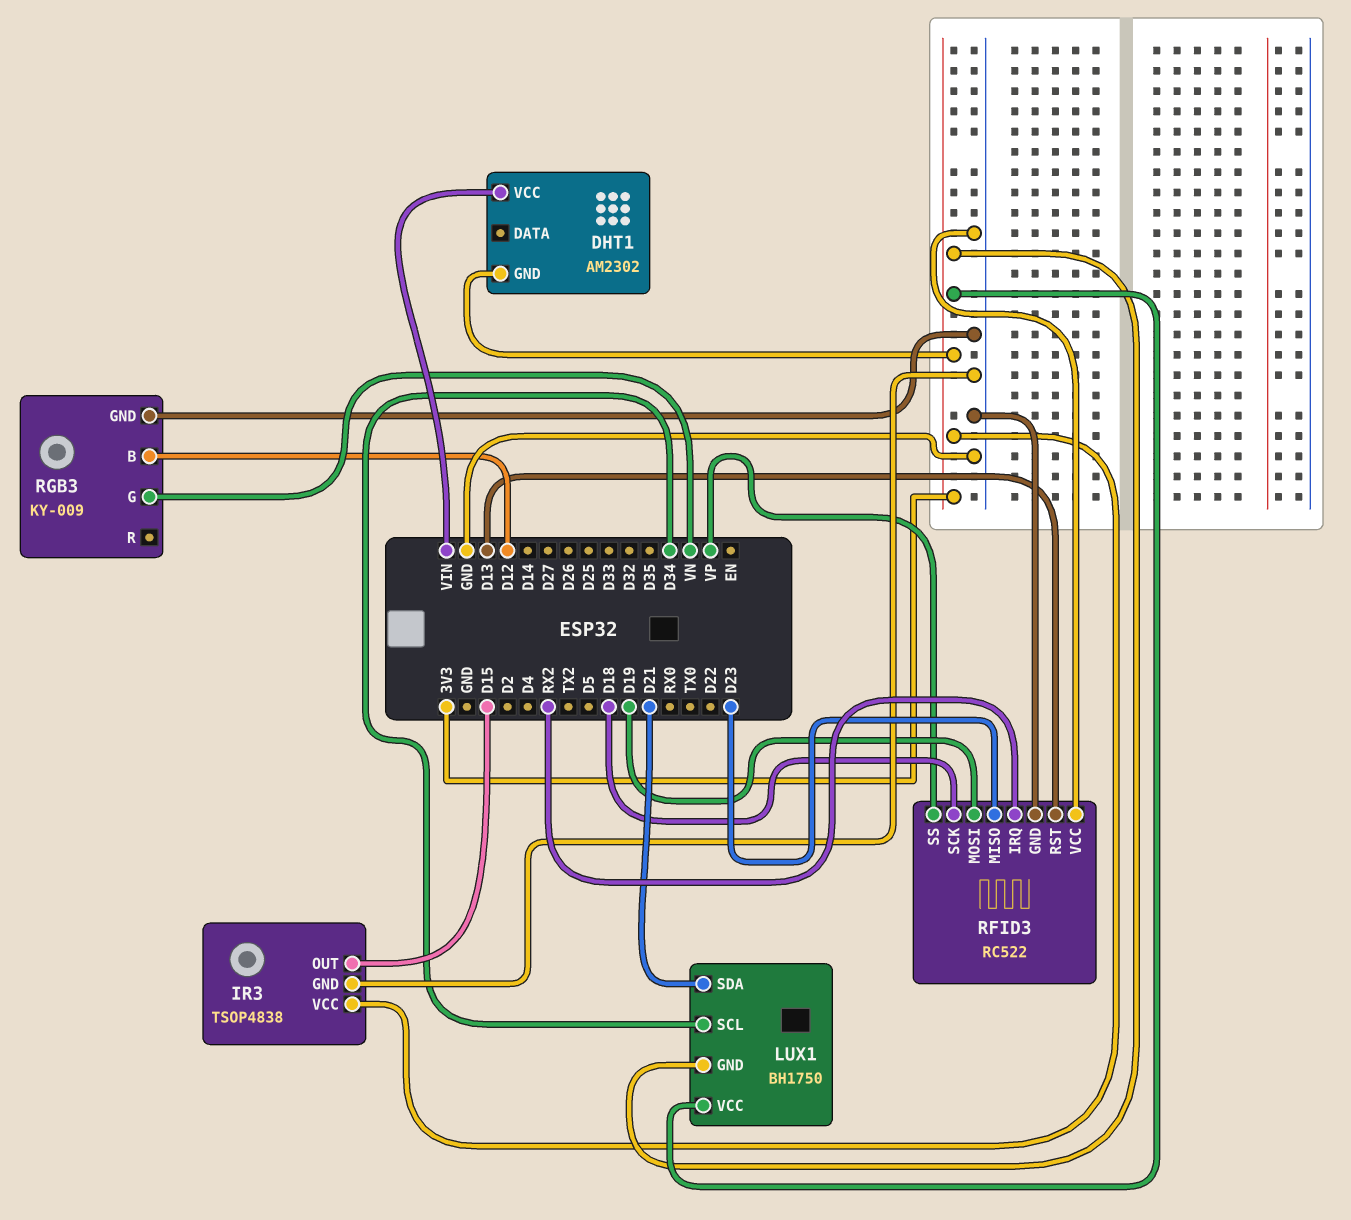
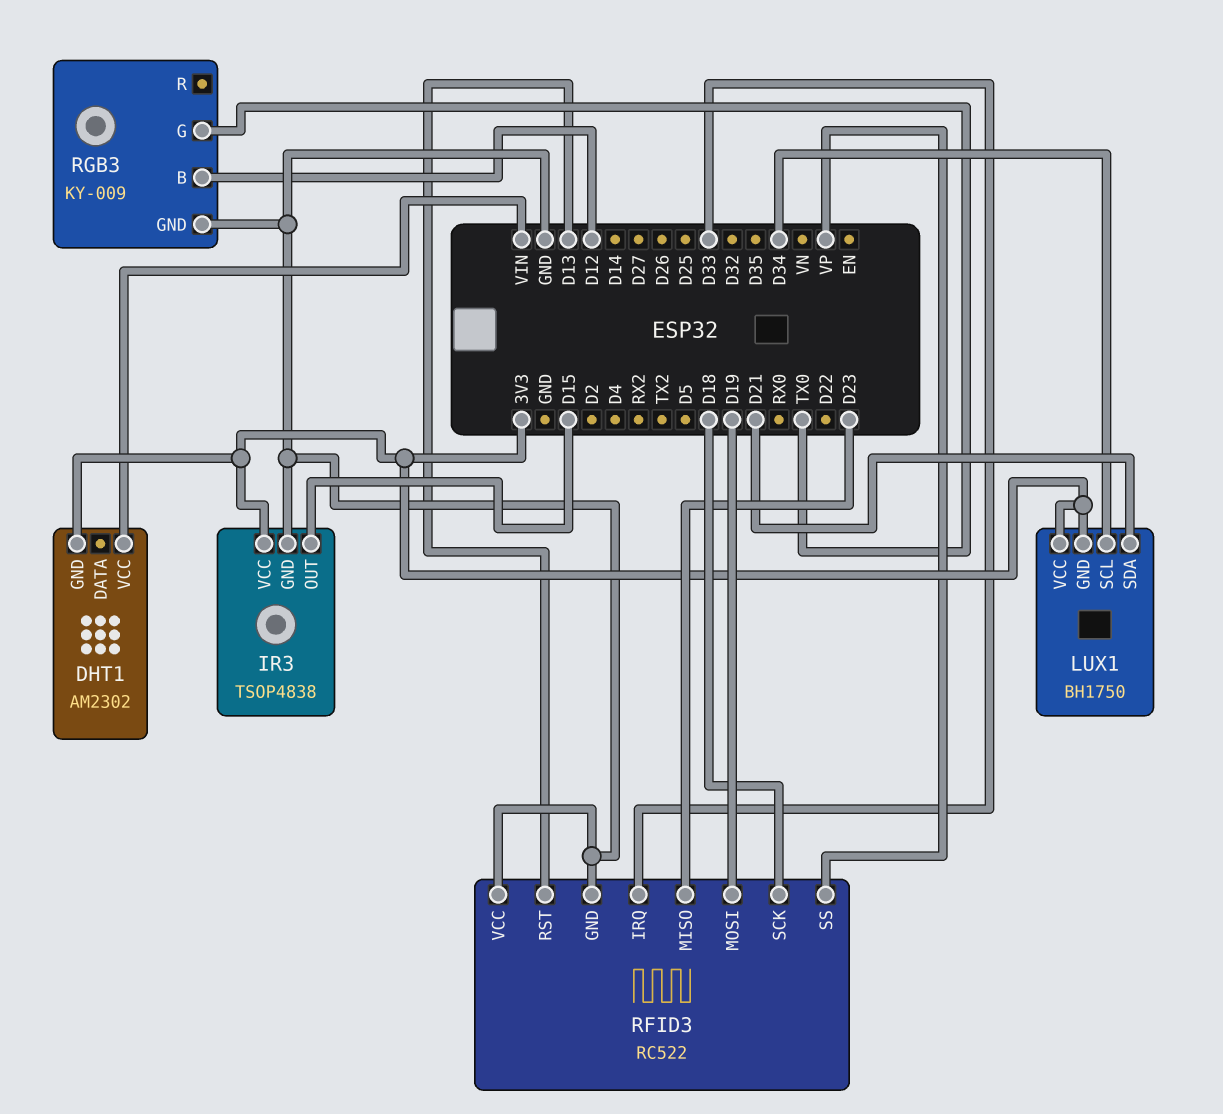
RFID3 pin IRQ: RX2 -> D33
RGB3 pin G: VN -> TX0

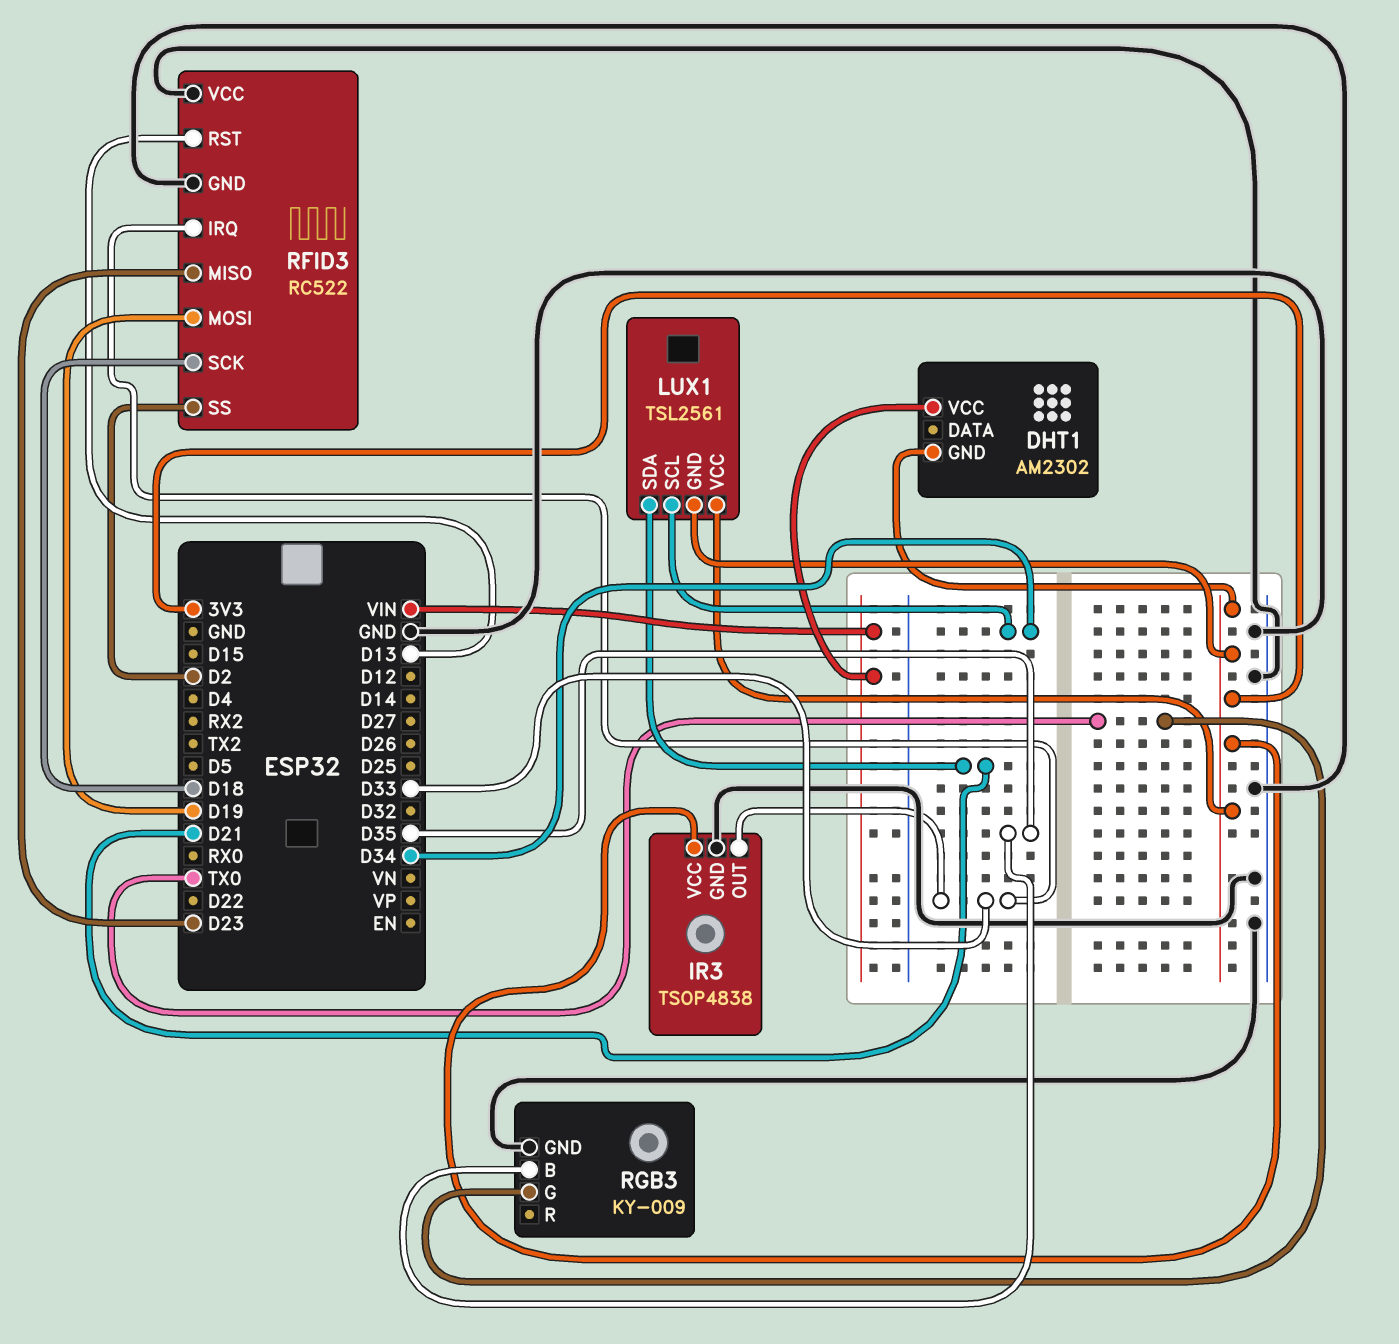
IR3 pin OUT: D15 -> D33
LUX1: BH1750 -> TSL2561
RFID3 pin SS: VP -> D2
RGB3 pin B: D12 -> D35

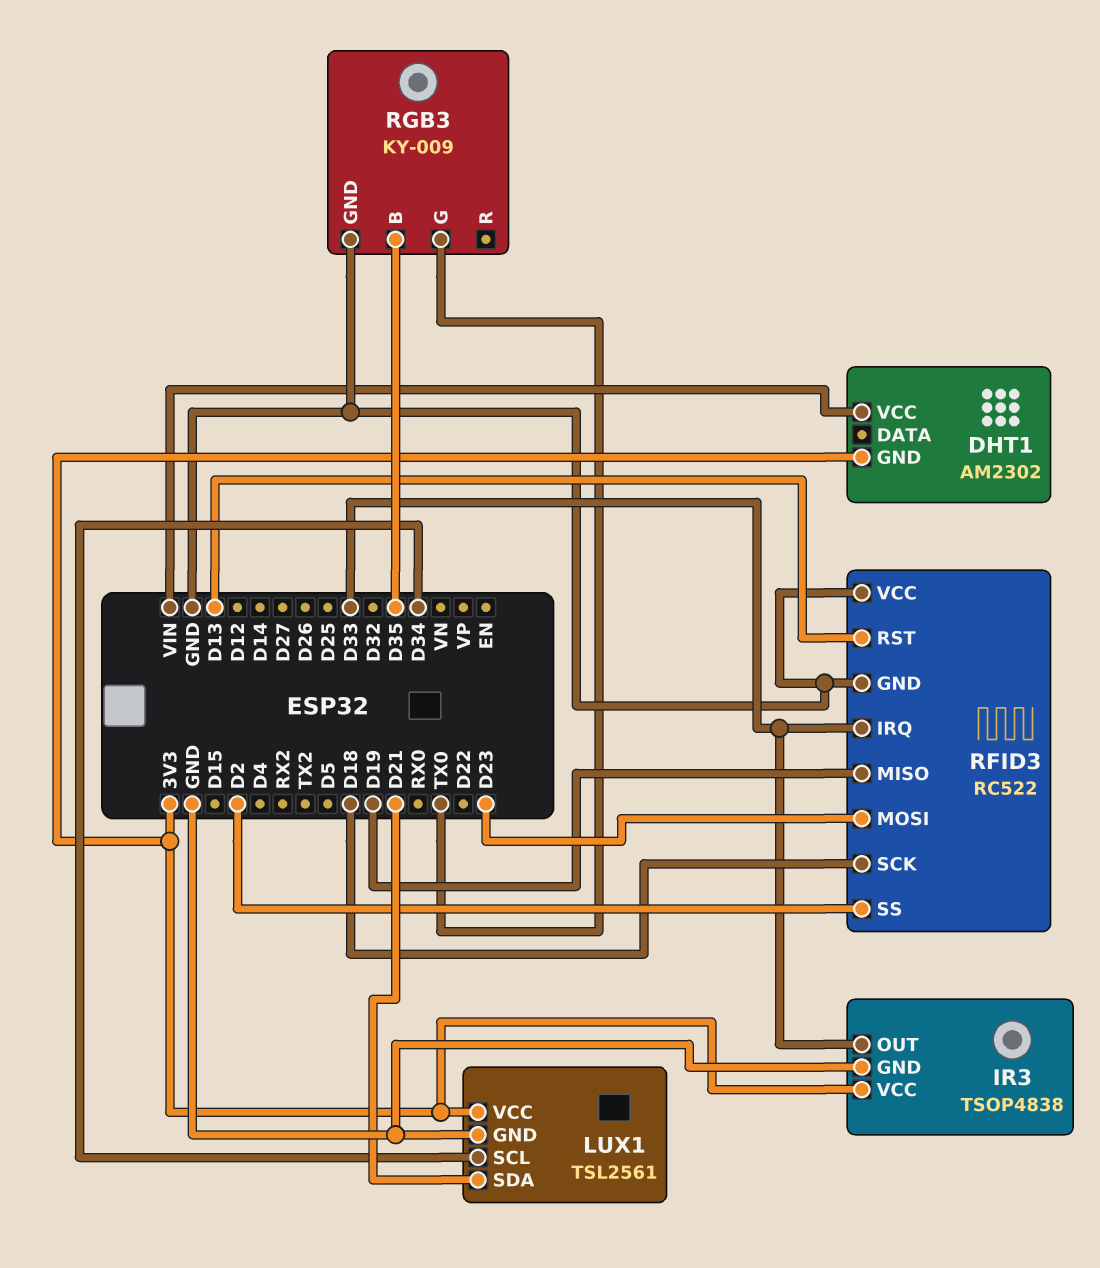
LUX1 pin GND: 3V3 -> GND
RFID3 pin MISO: D23 -> D19
RFID3 pin MOSI: D19 -> D23

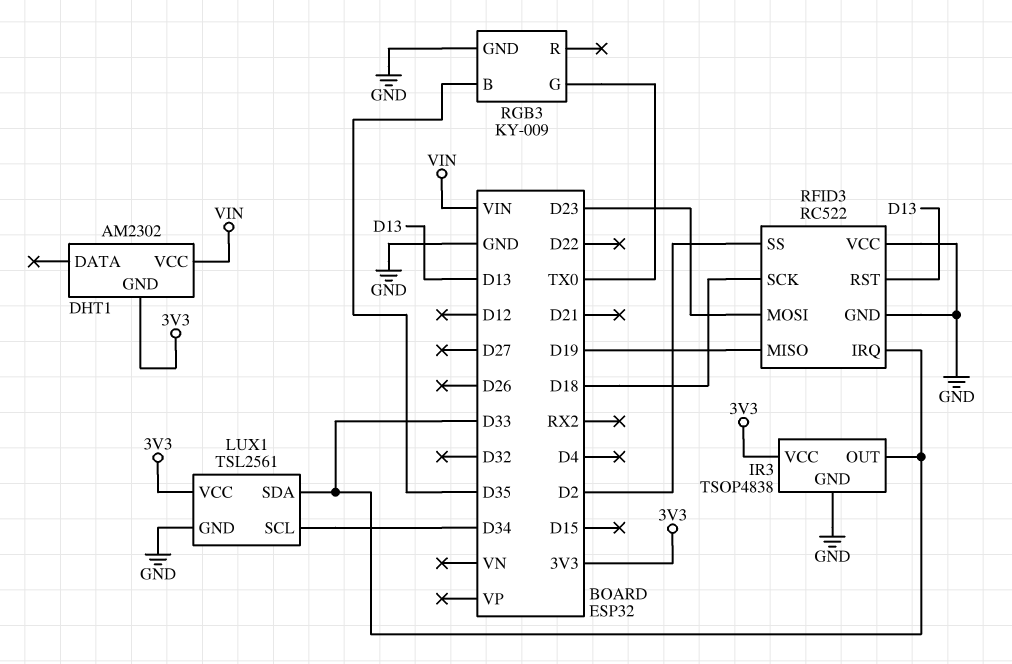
LUX1 pin SDA: D21 -> D33

